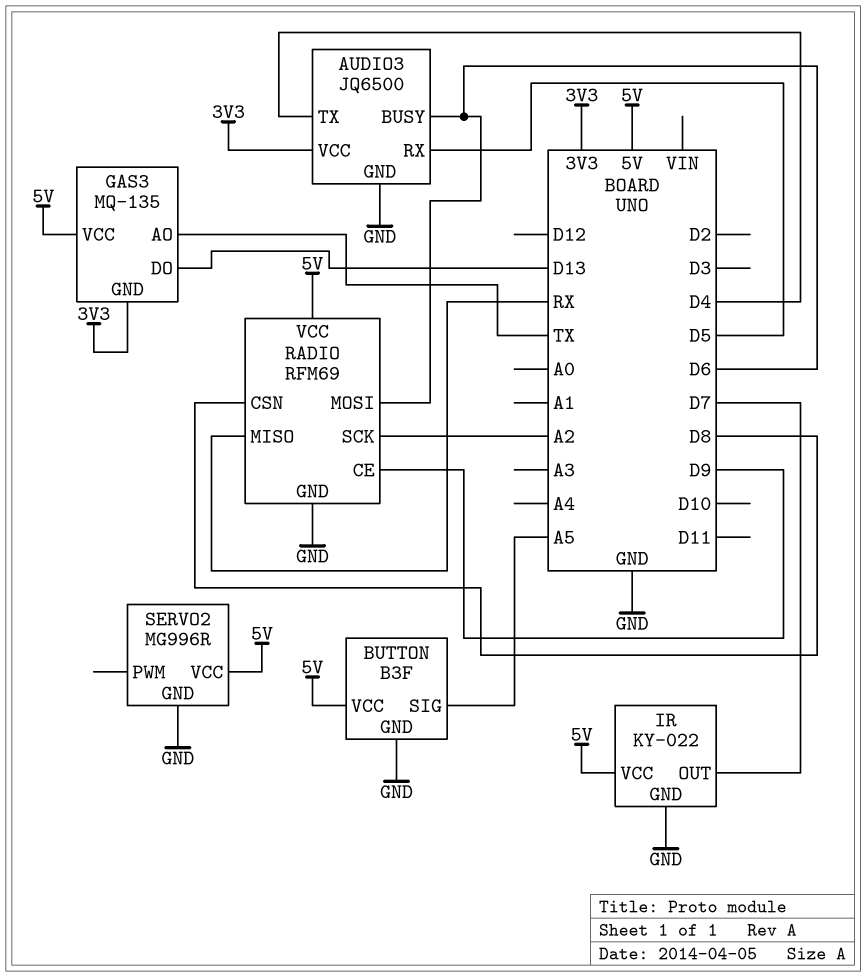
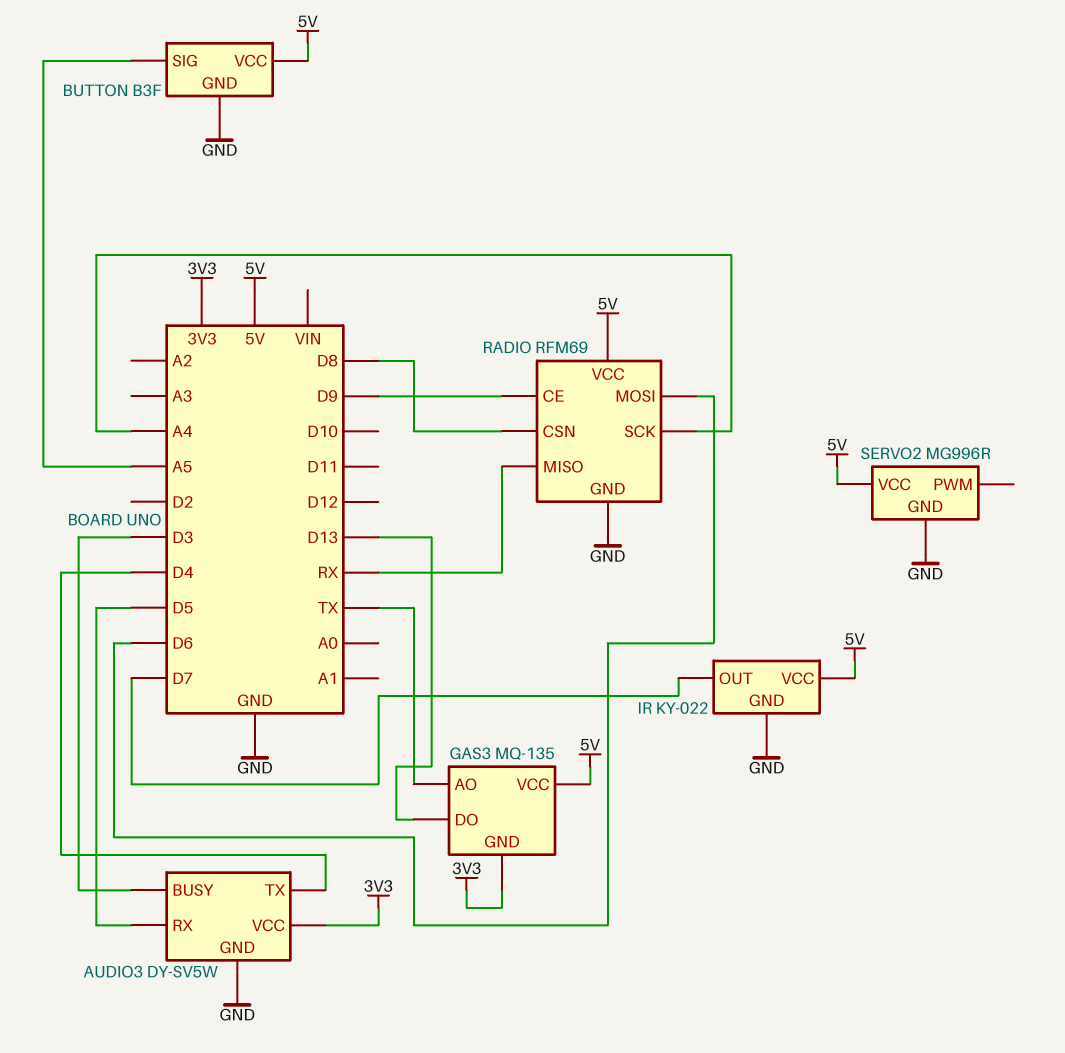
AUDIO3: JQ6500 -> DY-SV5W
AUDIO3 pin BUSY: D6 -> D3
RADIO pin SCK: A2 -> A4

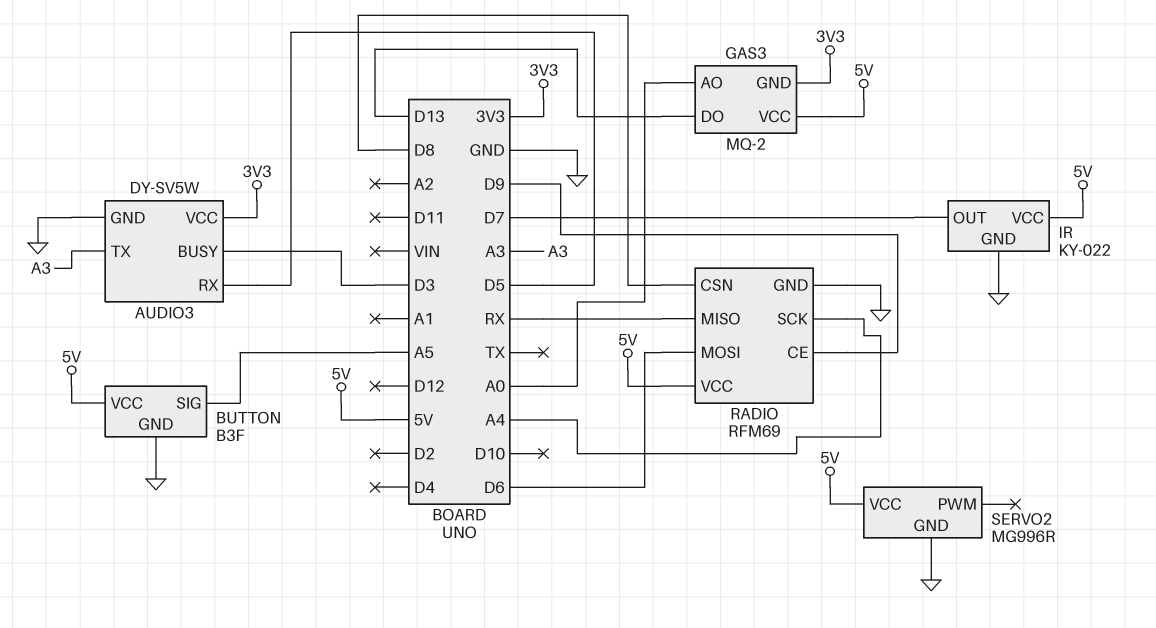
AUDIO3 pin TX: D4 -> A3
GAS3: MQ-135 -> MQ-2
GAS3 pin AO: TX -> A0

